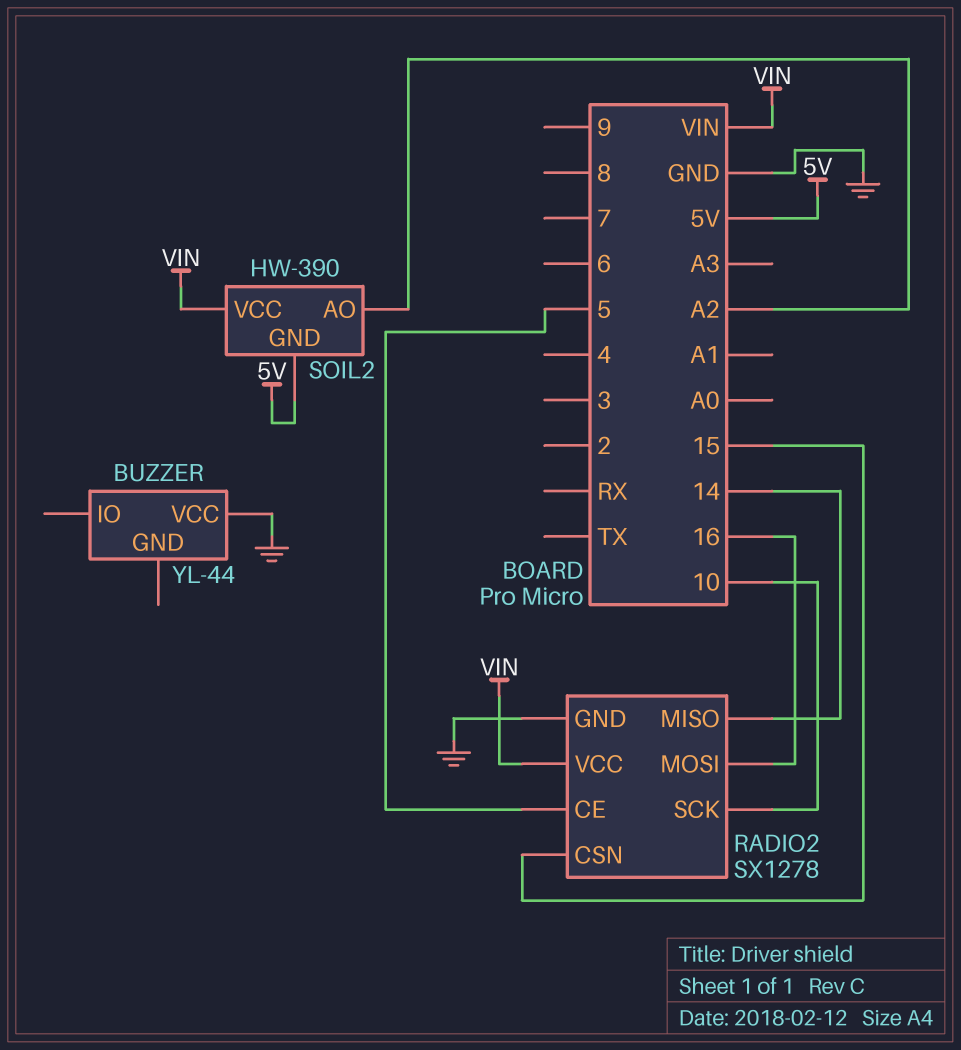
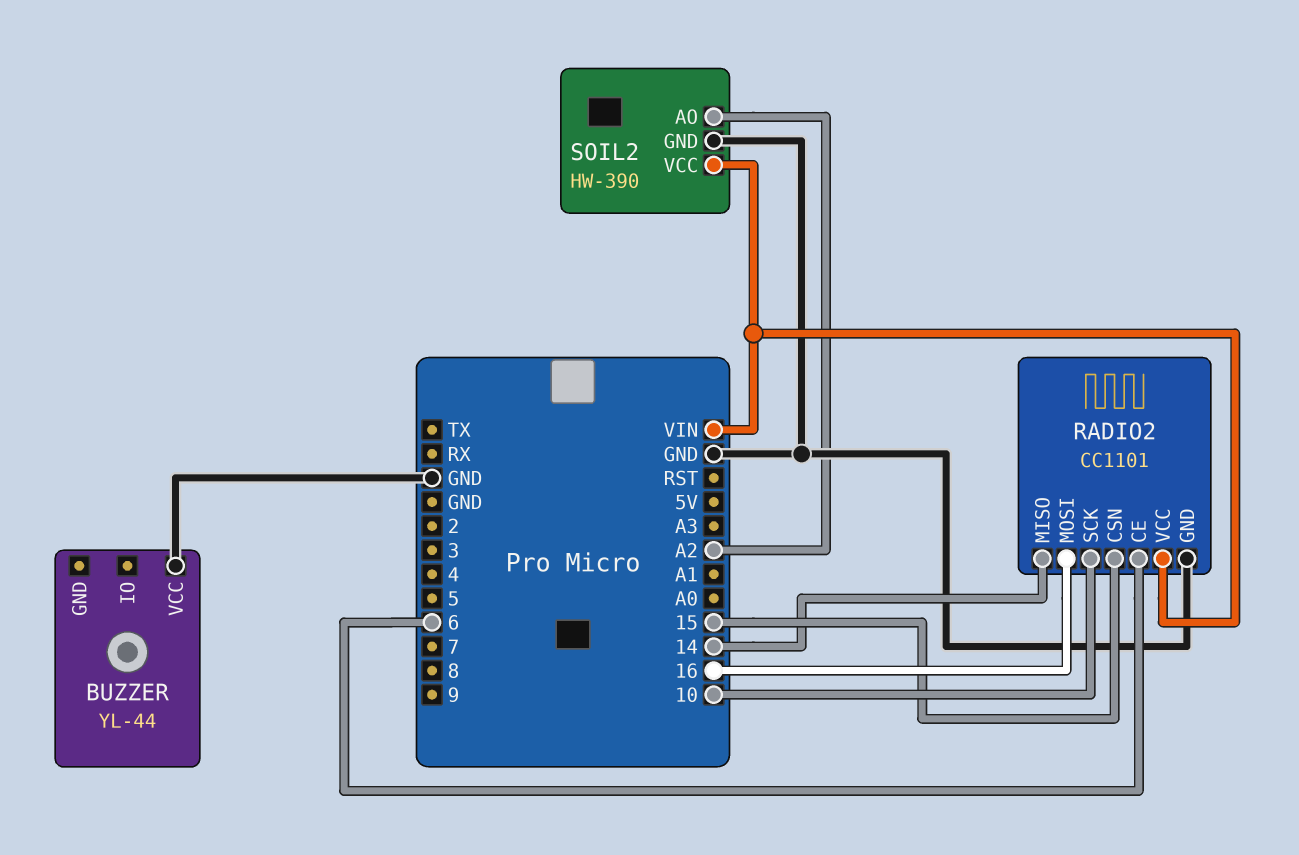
RADIO2: SX1278 -> CC1101
RADIO2 pin CE: 5 -> 6
SOIL2 pin GND: 5V -> GND

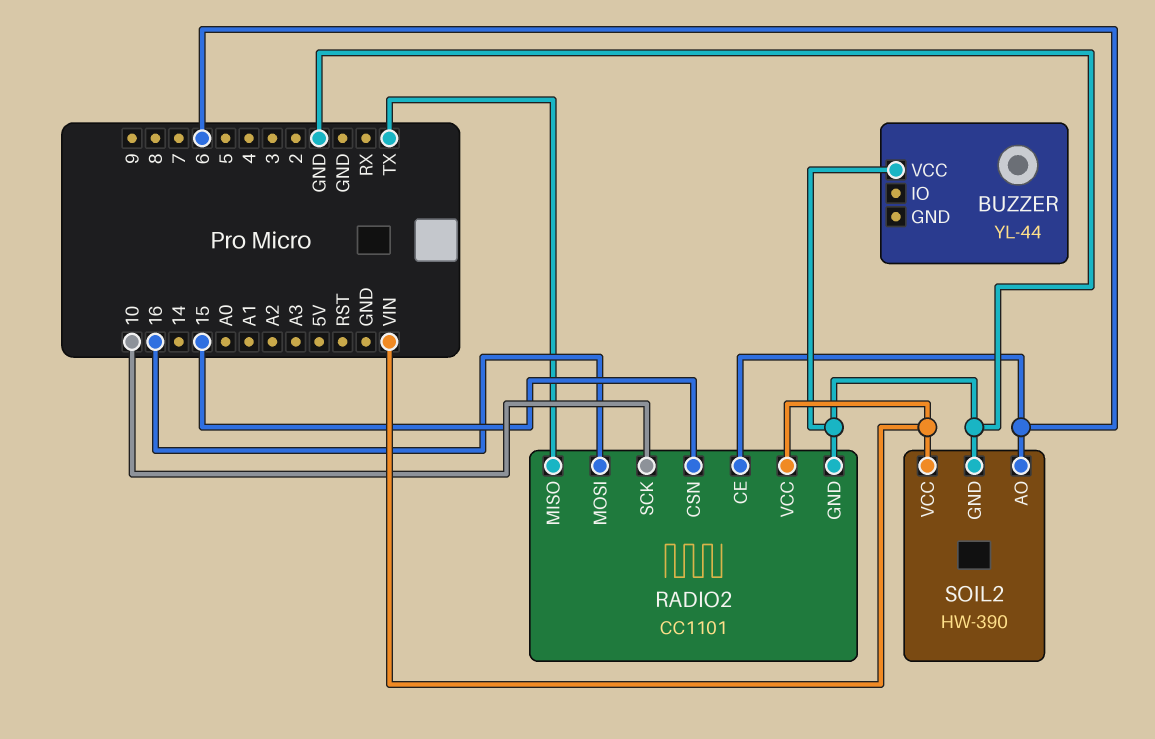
RADIO2 pin MISO: 14 -> TX
SOIL2 pin AO: A2 -> 6

